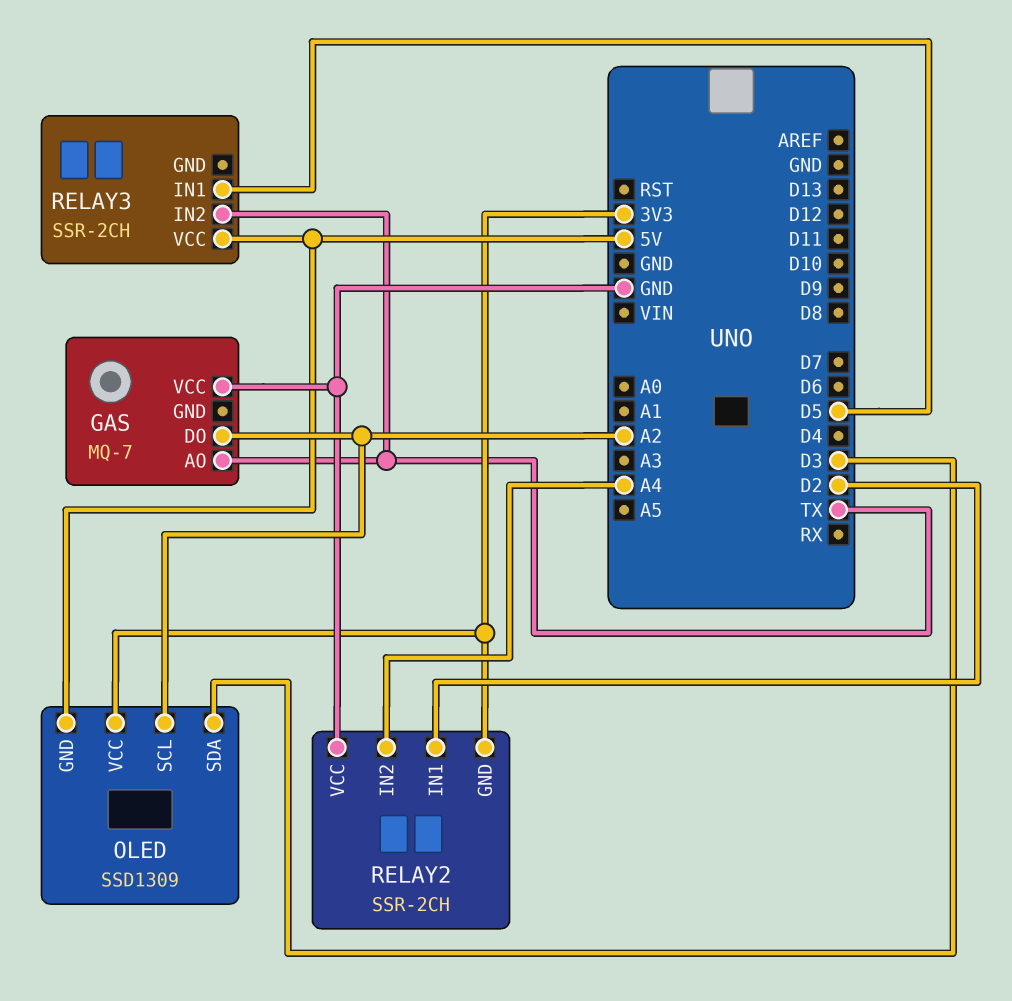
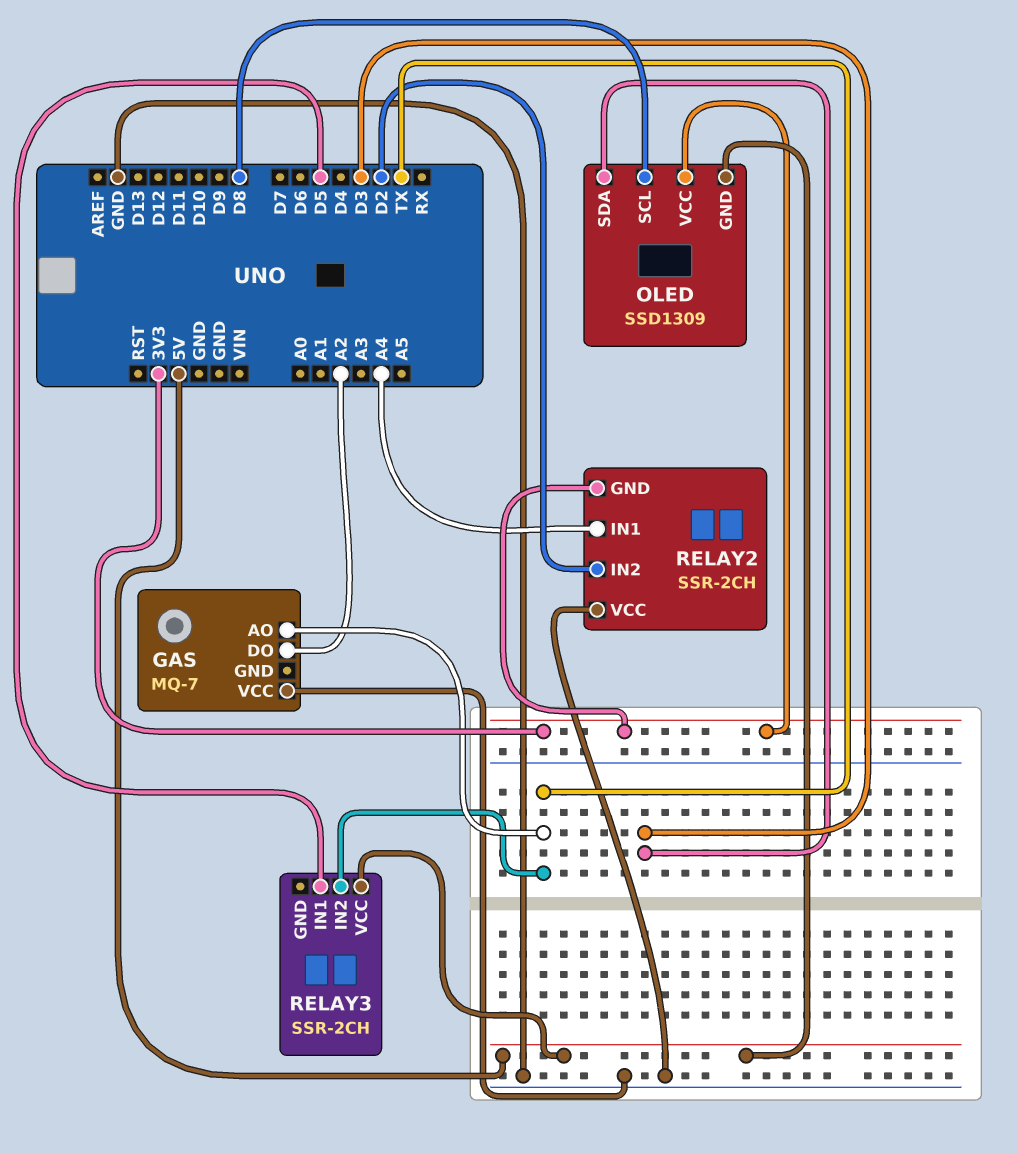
OLED pin SCL: A2 -> D8
RELAY2 pin IN1: D2 -> A4
RELAY2 pin IN2: A4 -> D2

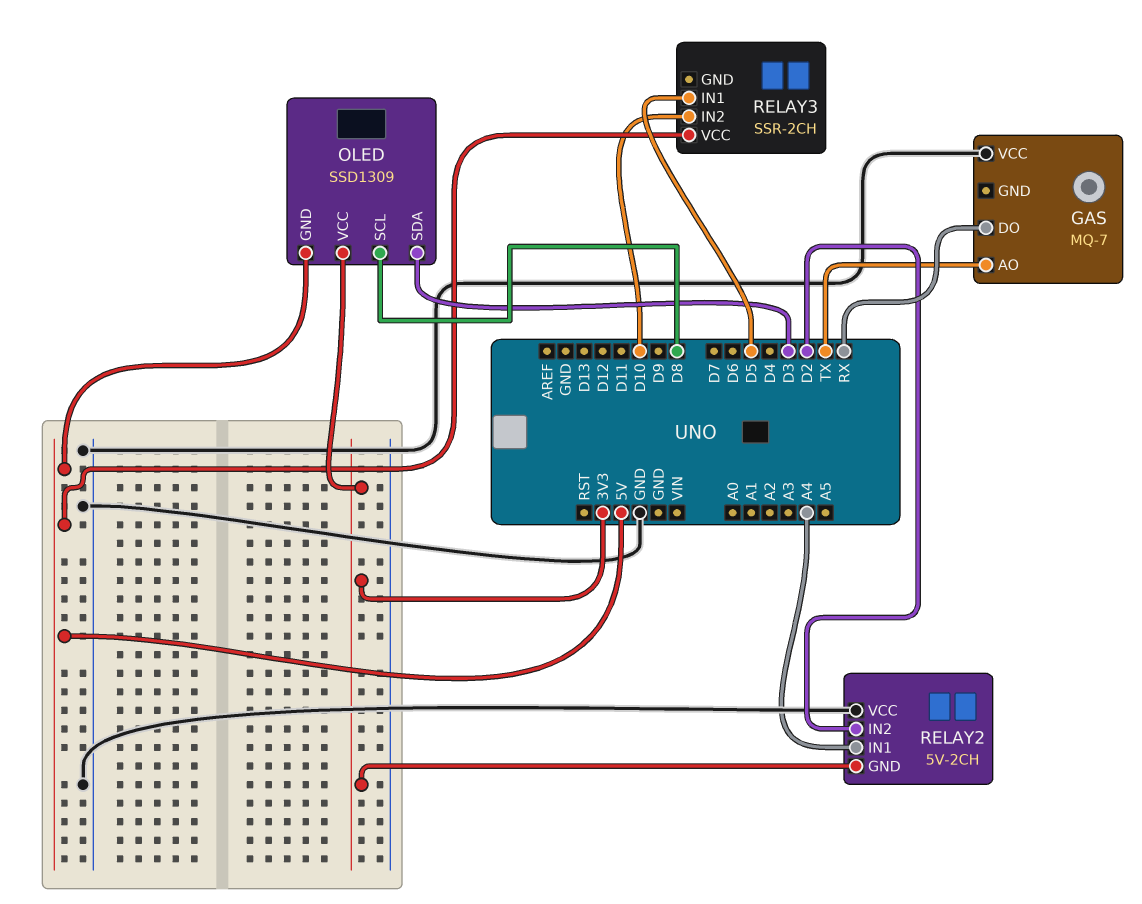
GAS pin DO: A2 -> RX
RELAY2: SSR-2CH -> 5V-2CH
RELAY3 pin IN2: TX -> D10

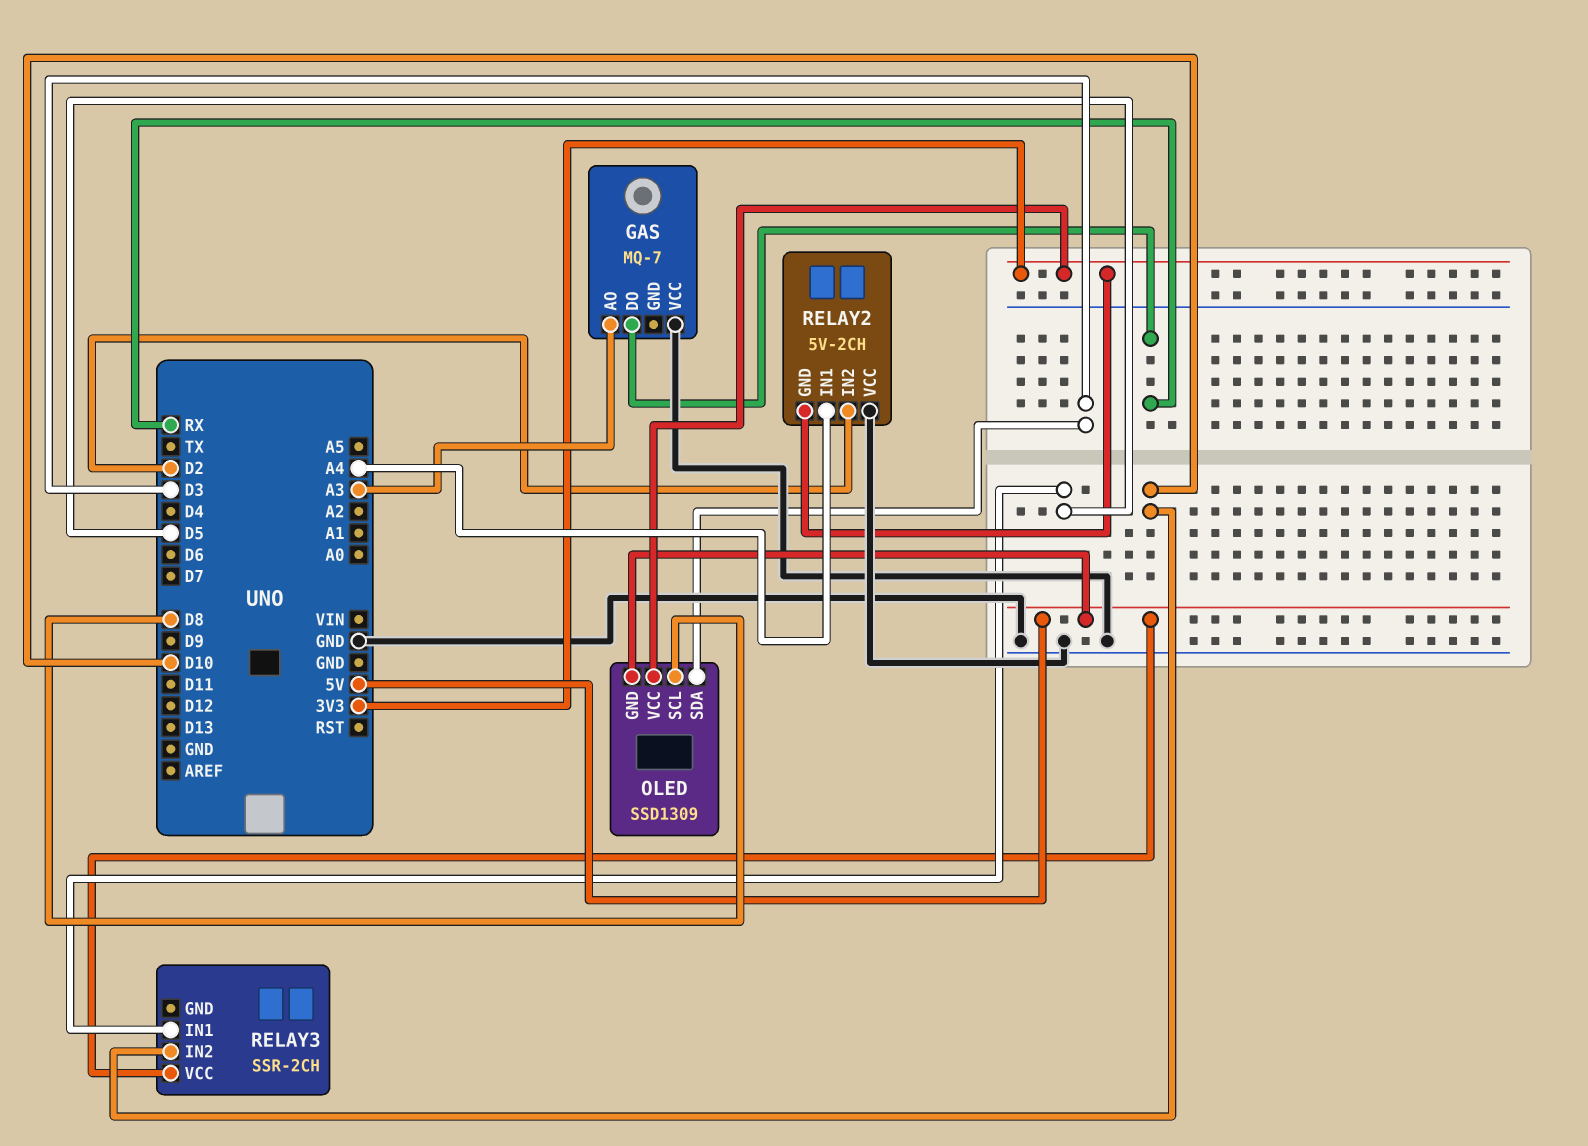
GAS pin AO: TX -> A3

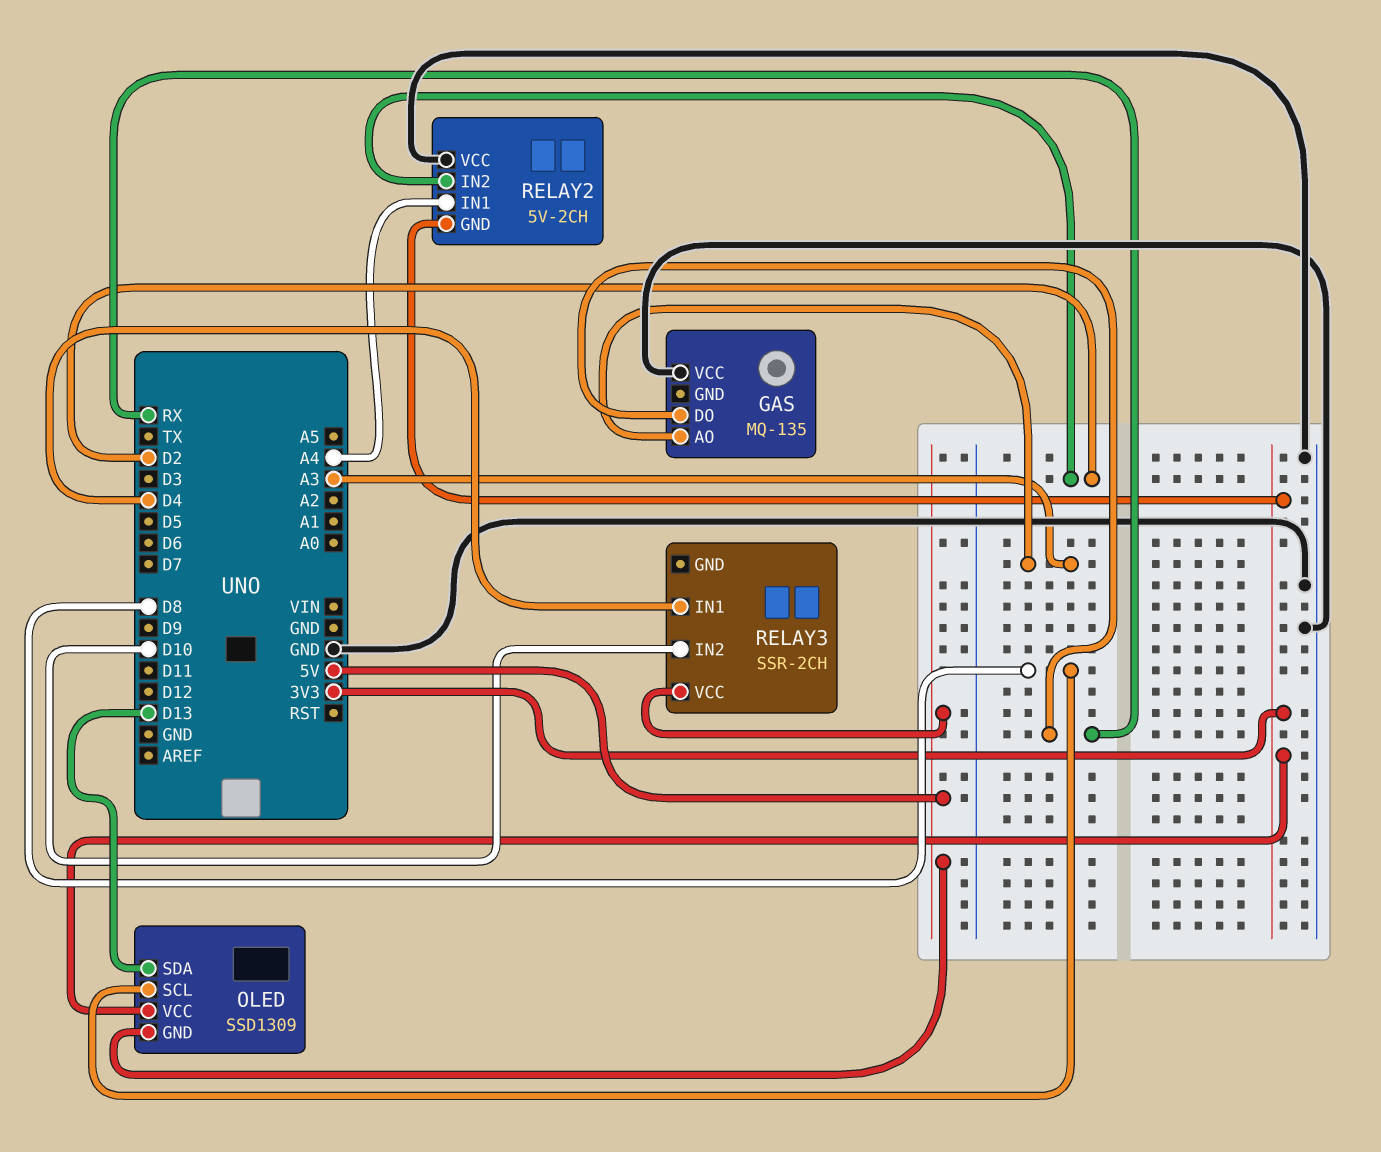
GAS: MQ-7 -> MQ-135
OLED pin SDA: D3 -> D13
RELAY3 pin IN1: D5 -> D4

